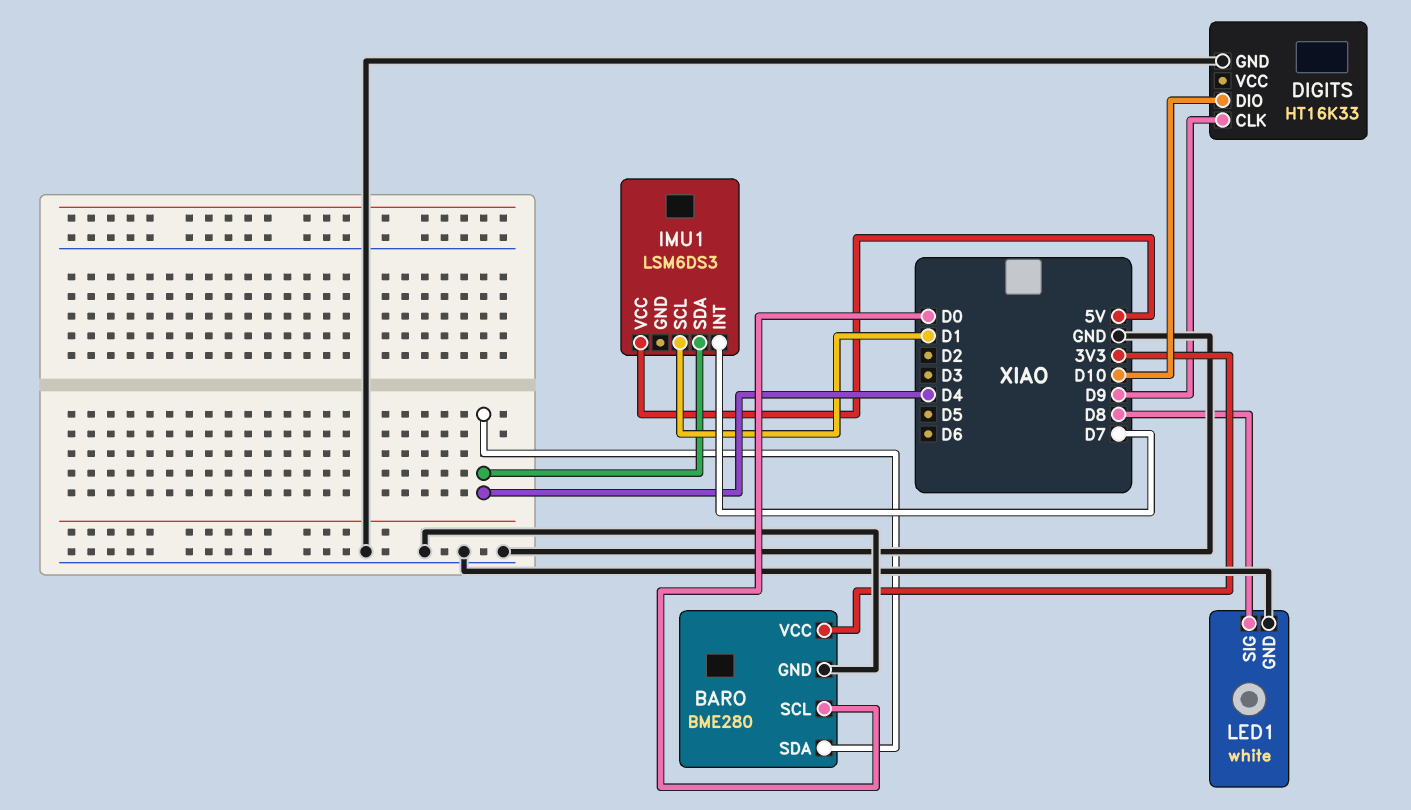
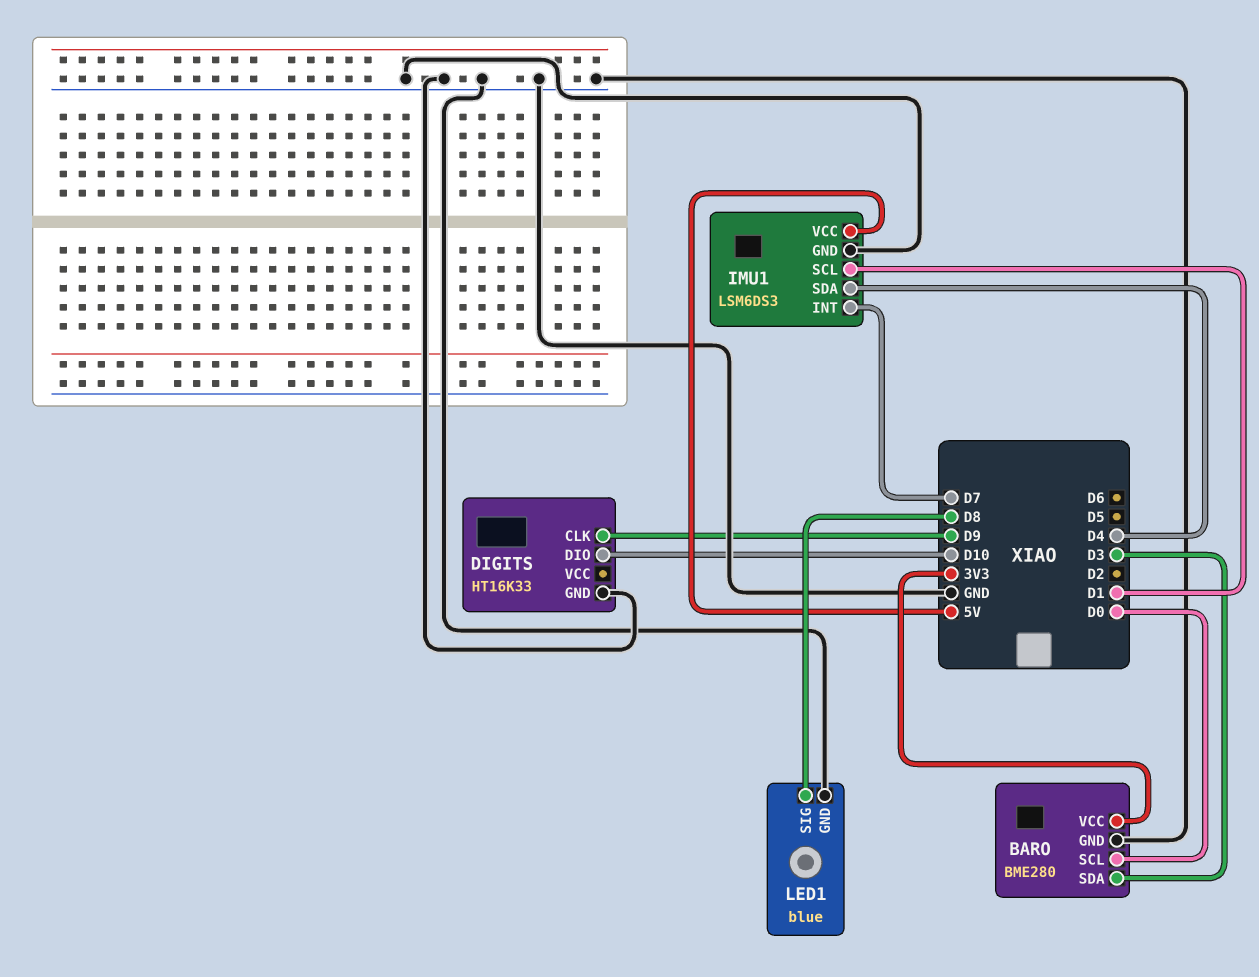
BARO pin SDA: D4 -> D3
IMU1 pin GND: none -> GND
LED1: white -> blue

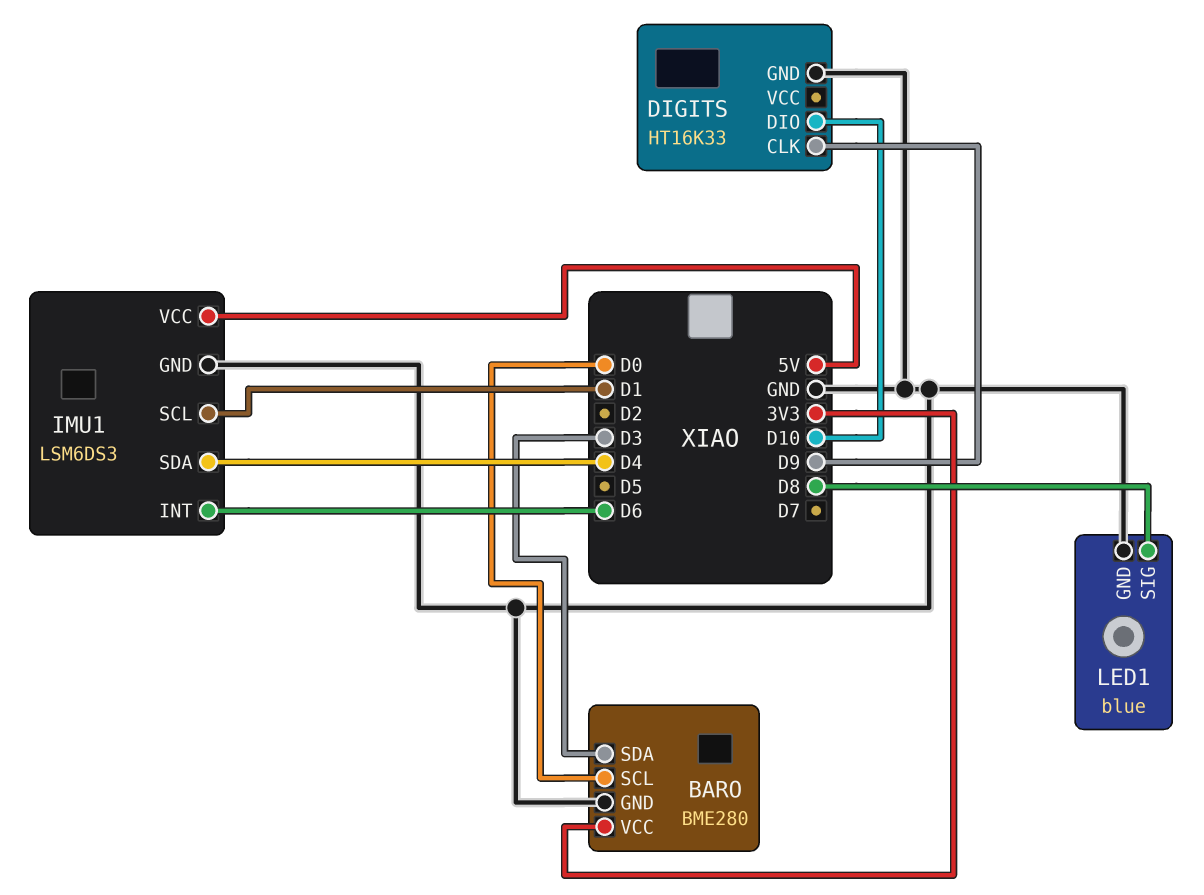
IMU1 pin INT: D7 -> D6

